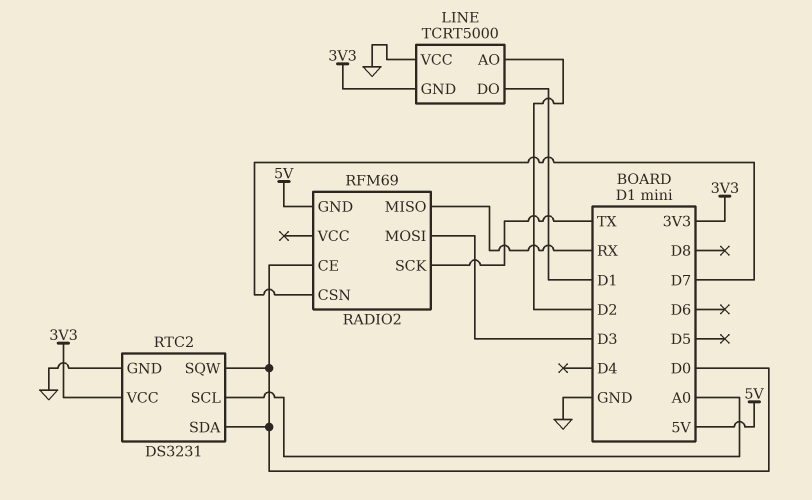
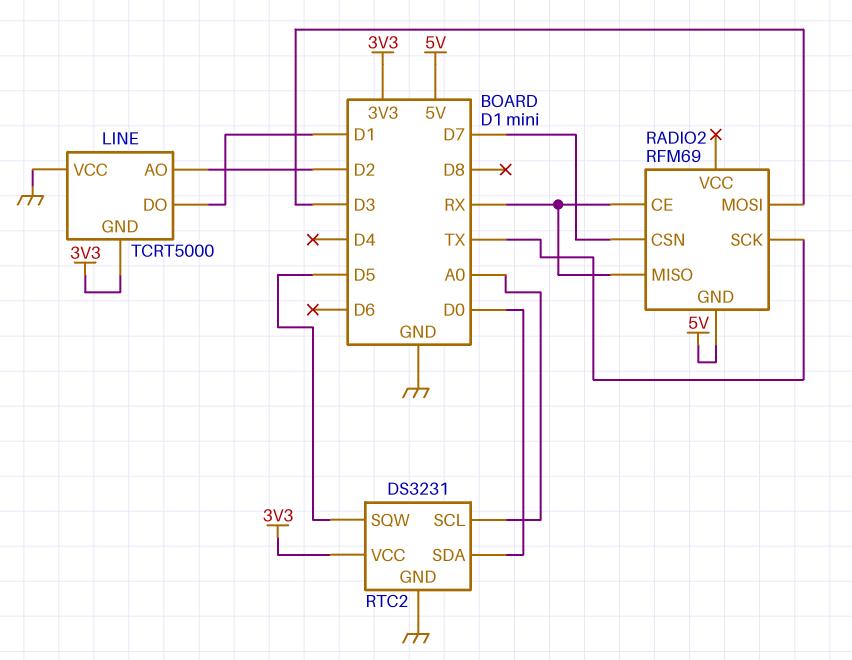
RADIO2 pin CE: D0 -> RX
RTC2 pin SQW: D0 -> D5

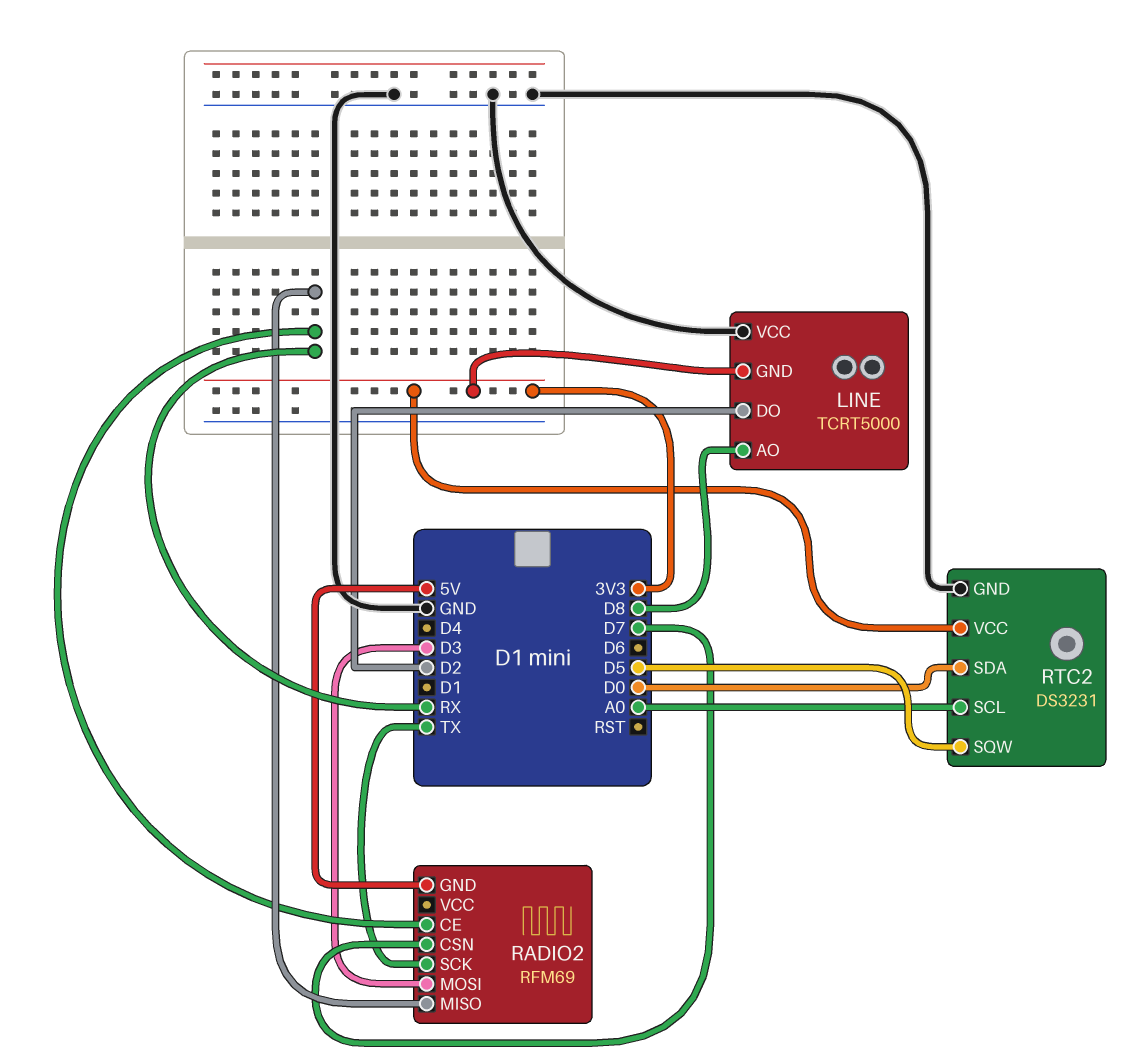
LINE pin AO: D2 -> D8
LINE pin DO: D1 -> D2

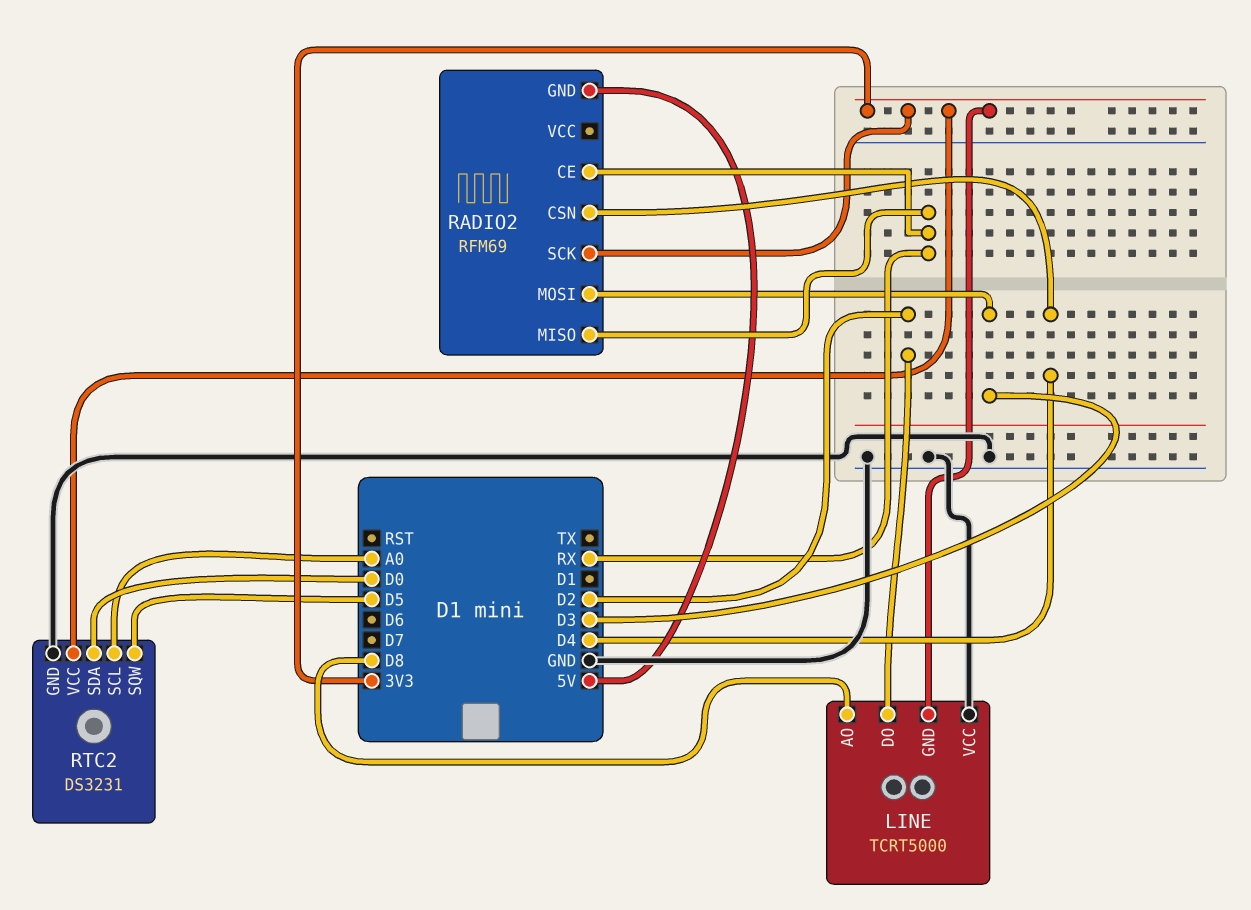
RADIO2 pin CSN: D7 -> D4
RADIO2 pin SCK: TX -> 3V3

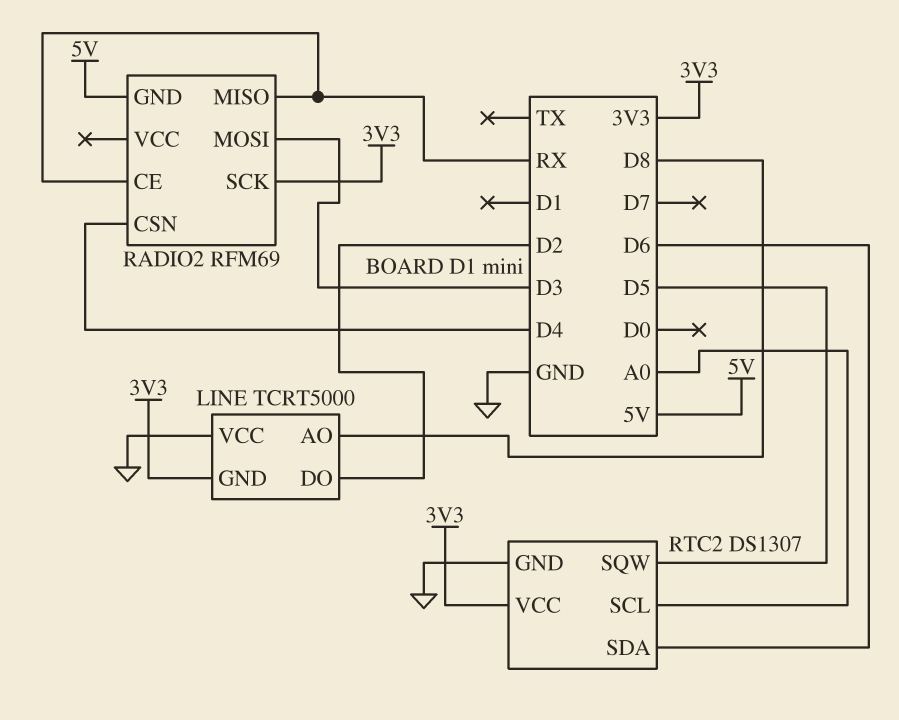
RTC2: DS3231 -> DS1307
RTC2 pin SDA: D0 -> D6

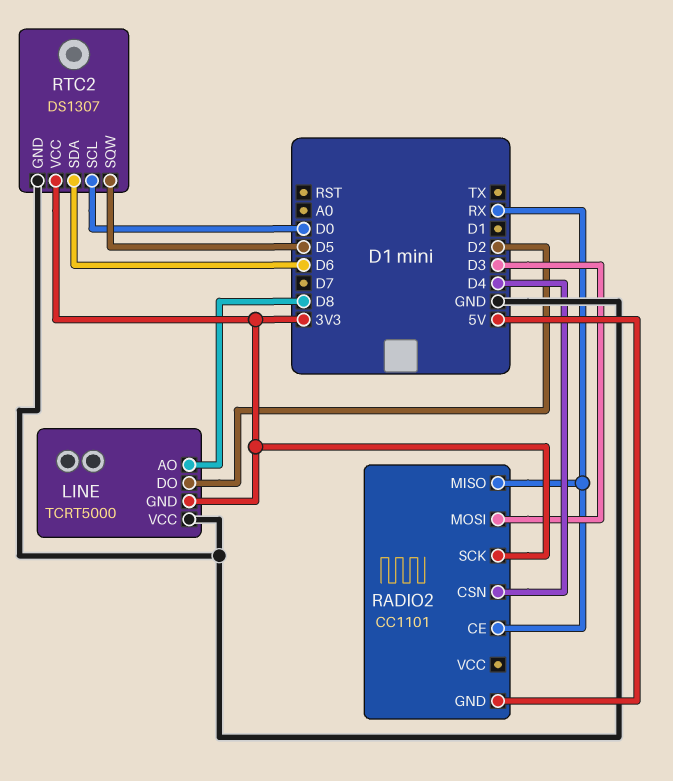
RADIO2: RFM69 -> CC1101
RTC2 pin SCL: A0 -> D0

